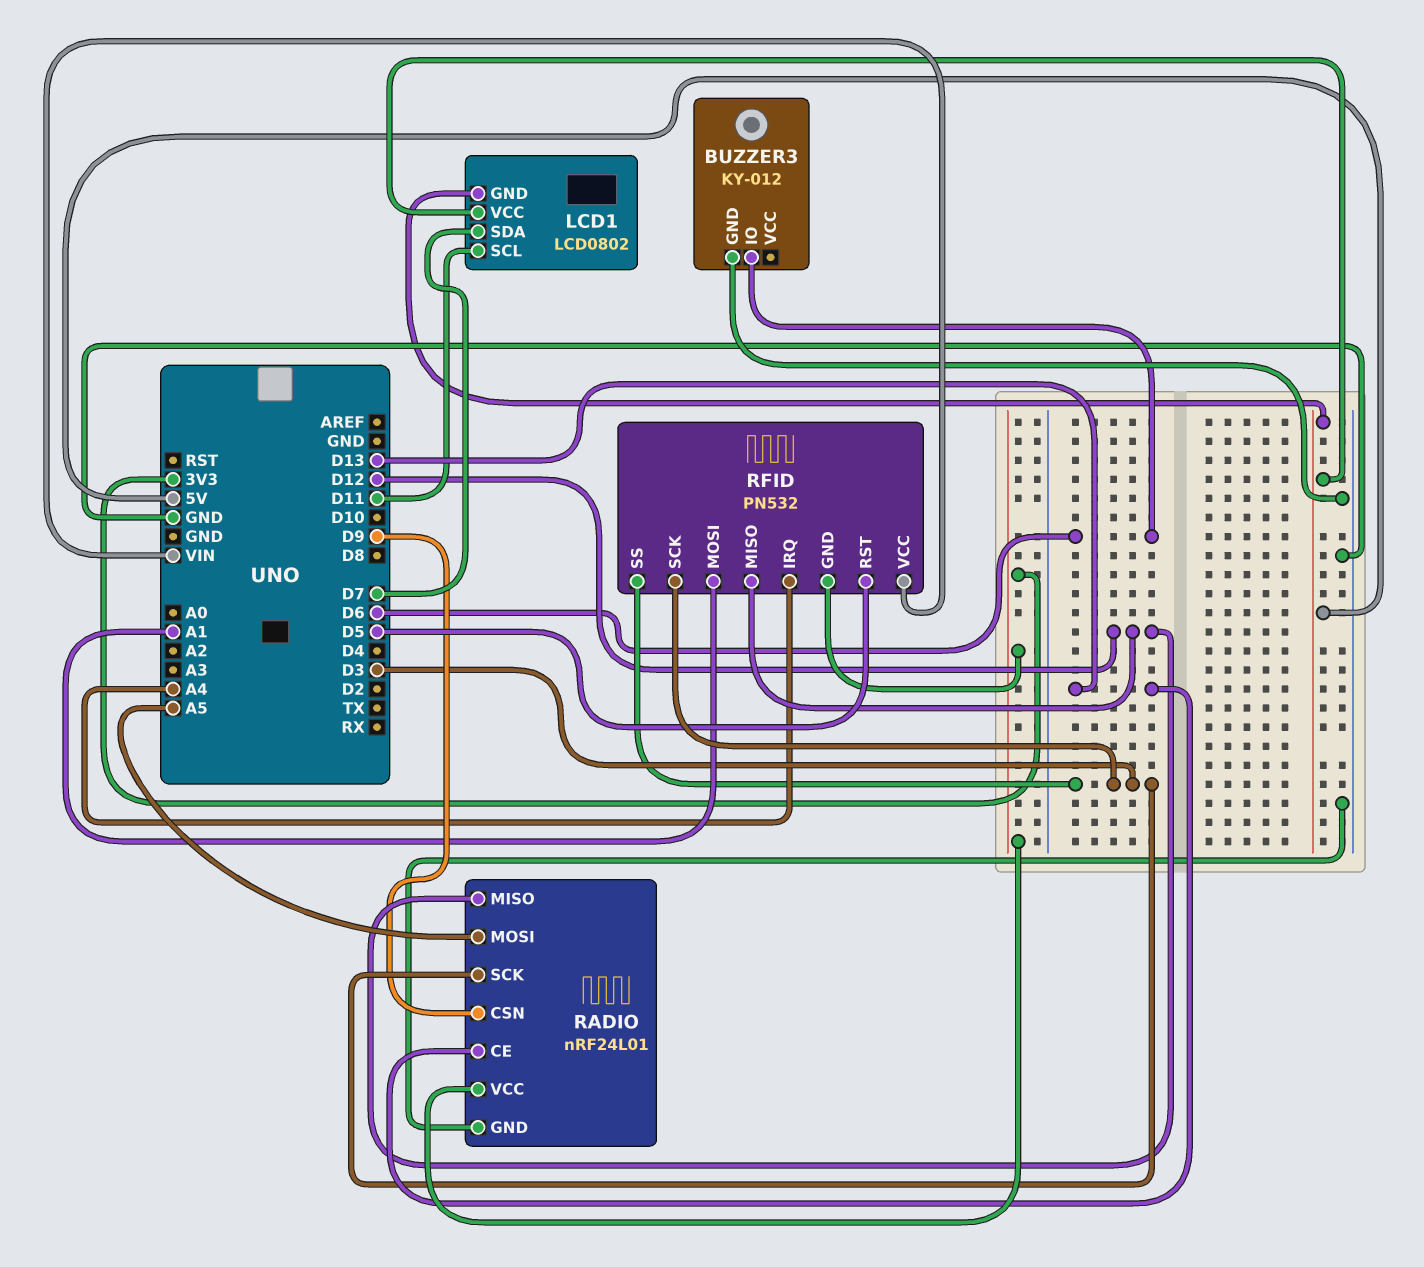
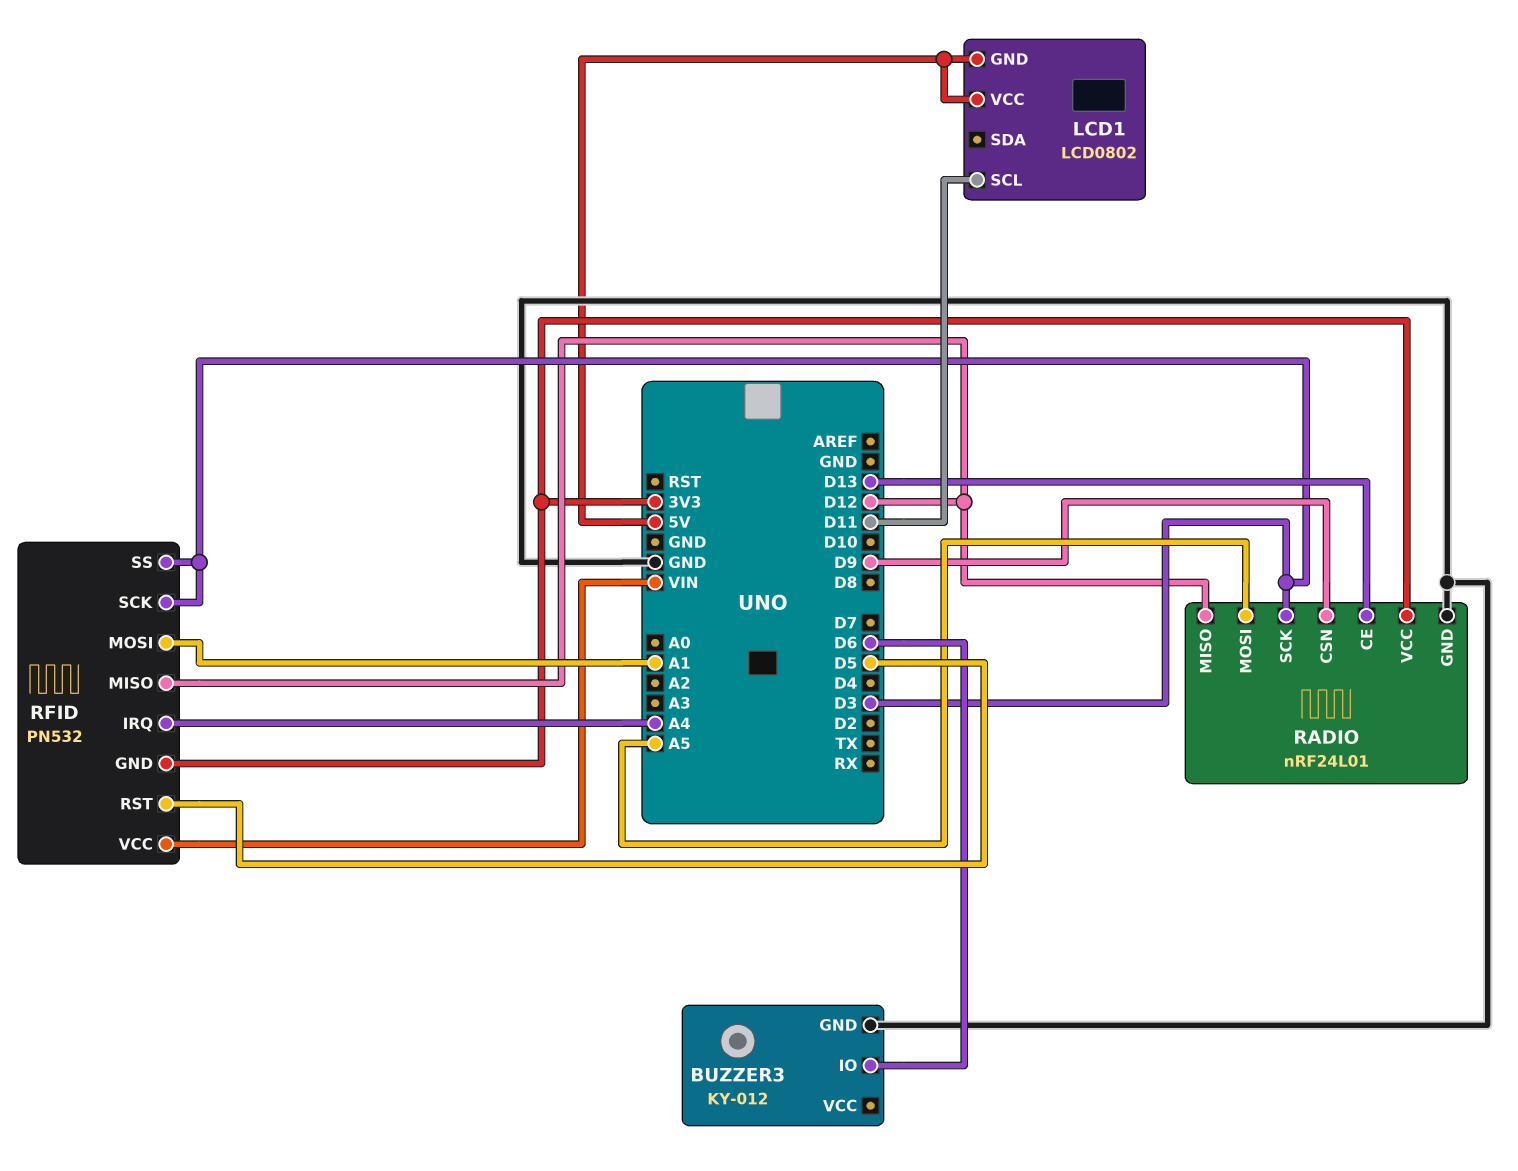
LCD1 pin SDA: D7 -> none

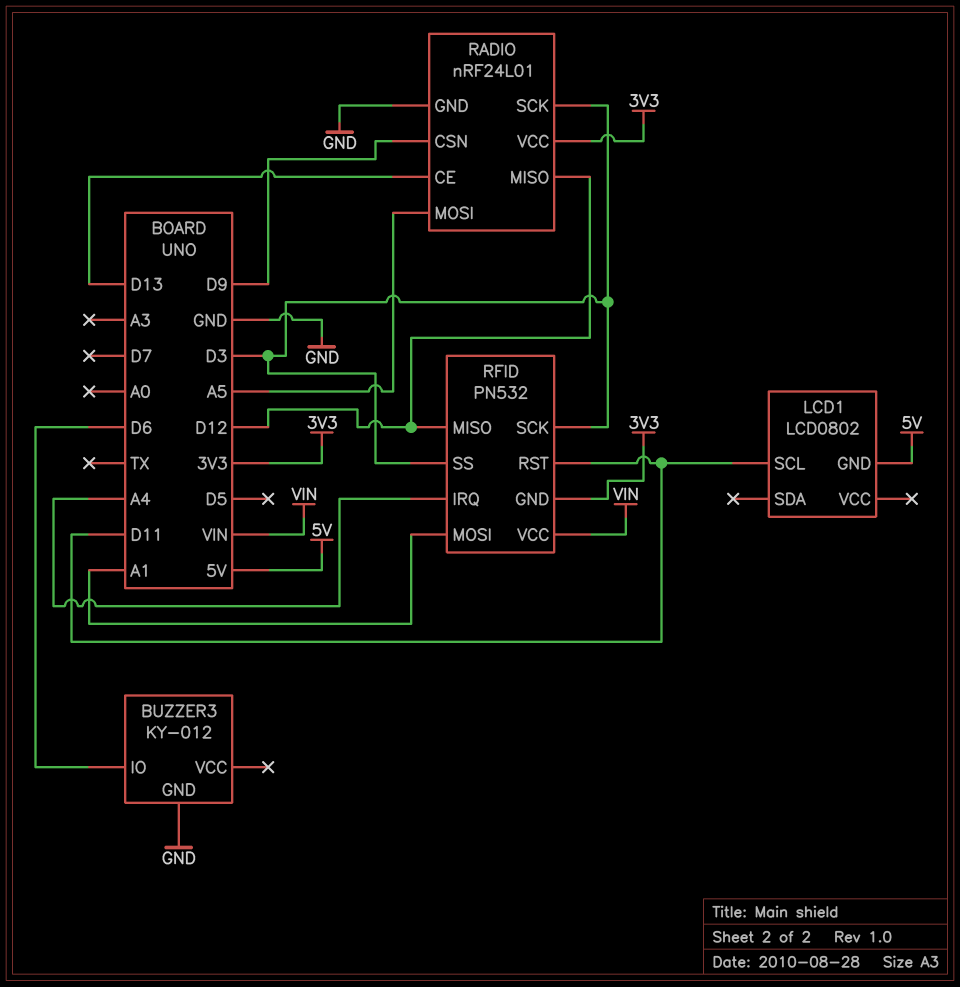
LCD1 pin VCC: 5V -> none
RFID pin RST: D5 -> D11

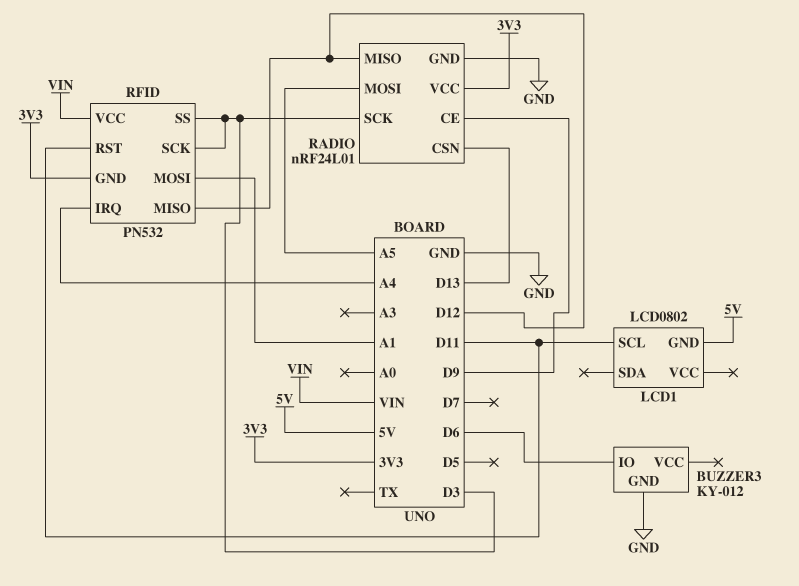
RADIO pin CE: D13 -> D9
RADIO pin CSN: D9 -> D13

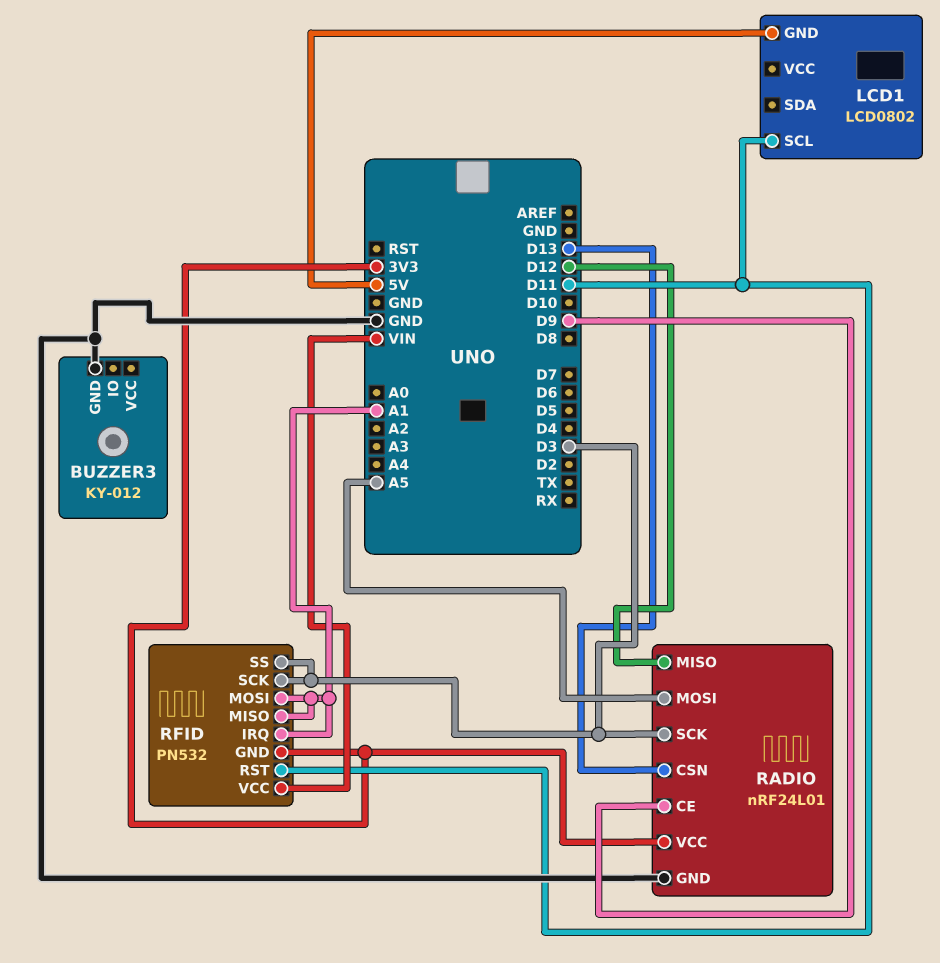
BUZZER3 pin IO: D6 -> none
RFID pin IRQ: A4 -> A1
RFID pin MISO: D12 -> A1

